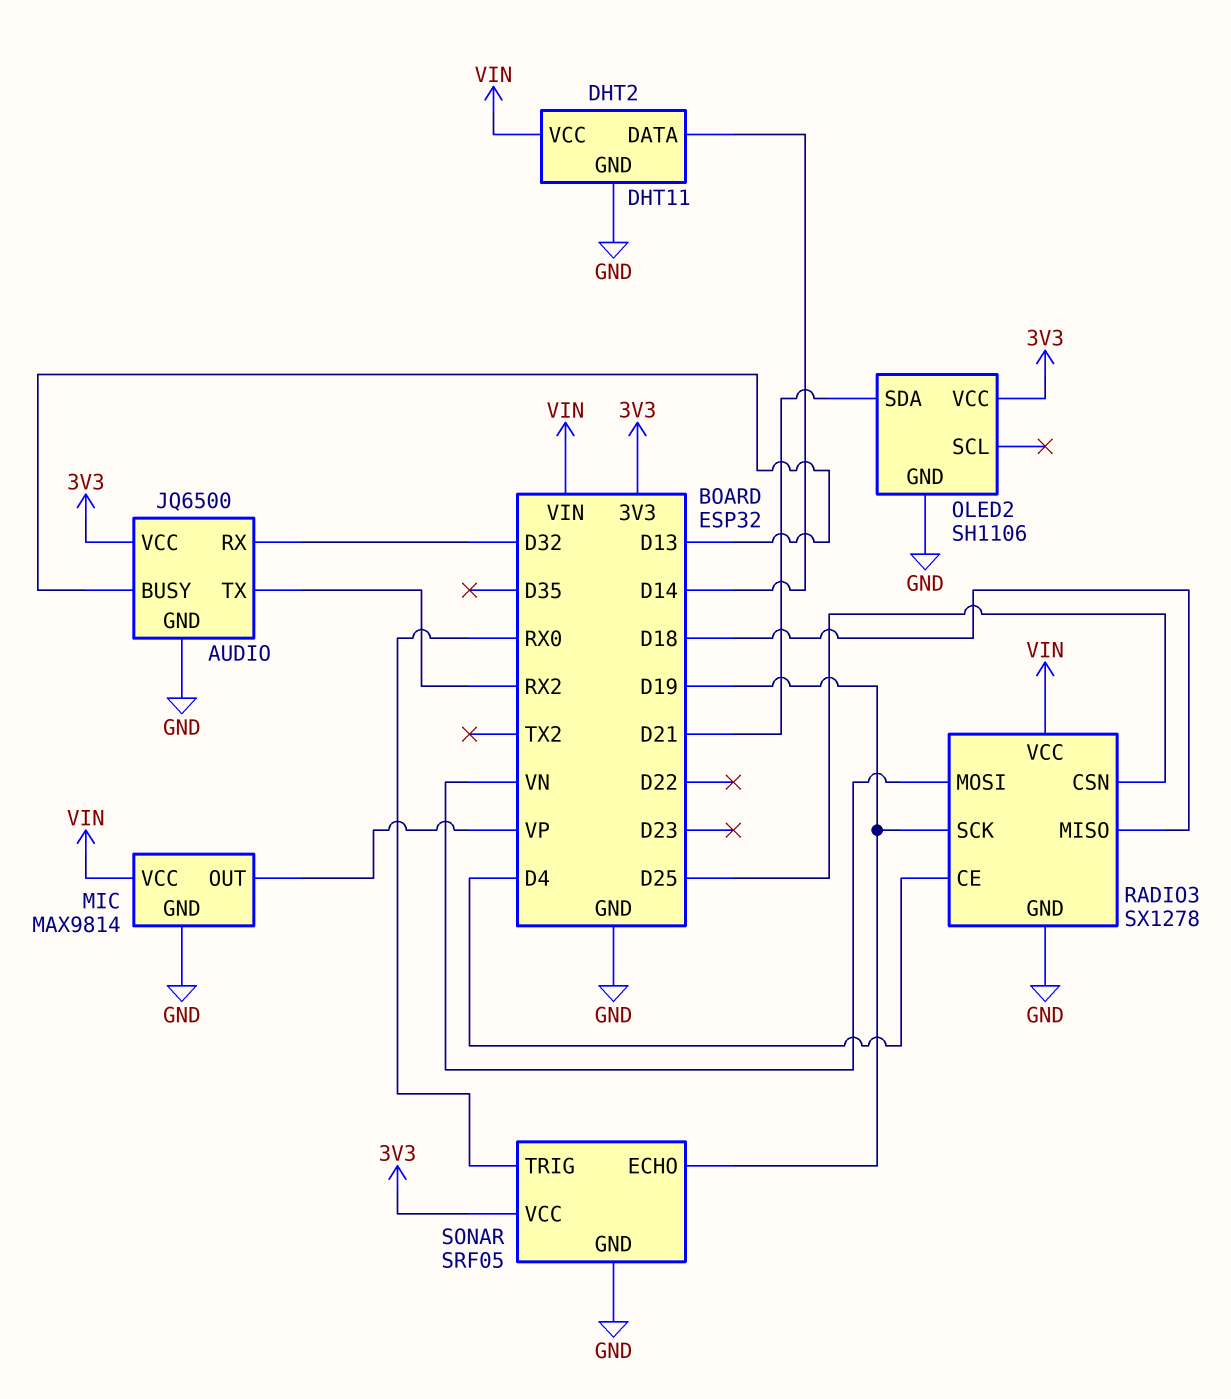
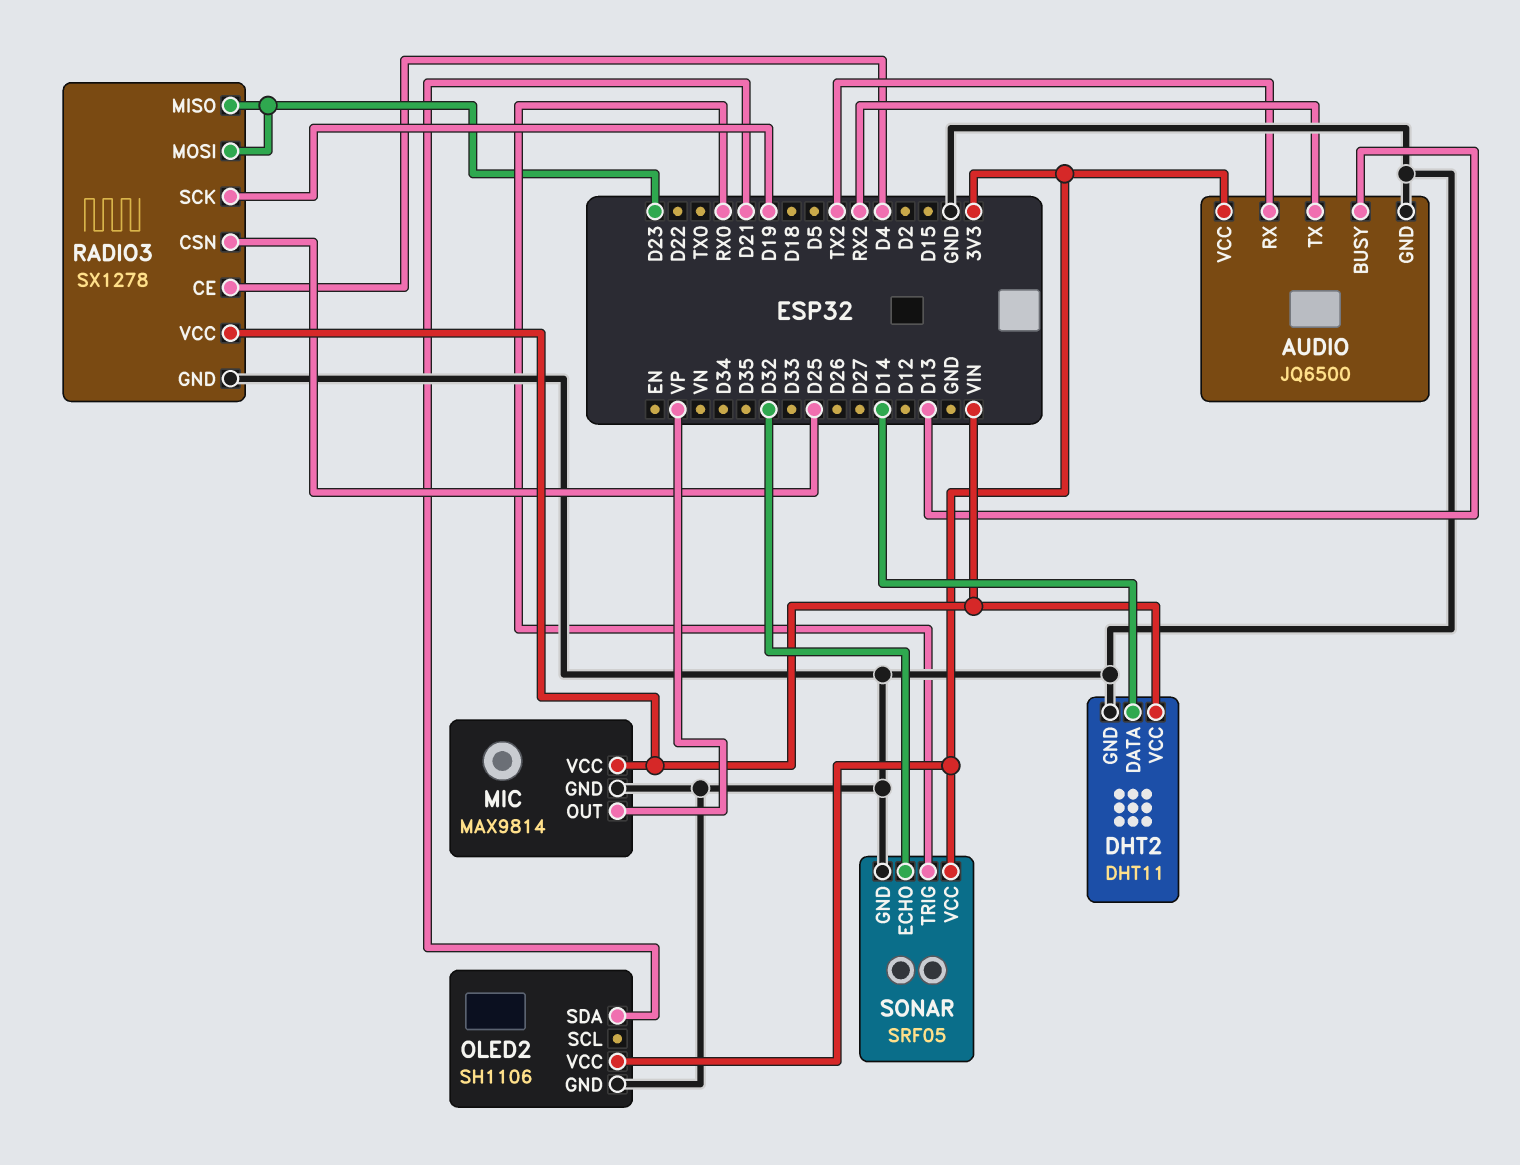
AUDIO pin RX: D32 -> TX2
RADIO3 pin MISO: D18 -> D23
RADIO3 pin MOSI: VN -> D23
SONAR pin ECHO: D19 -> D32

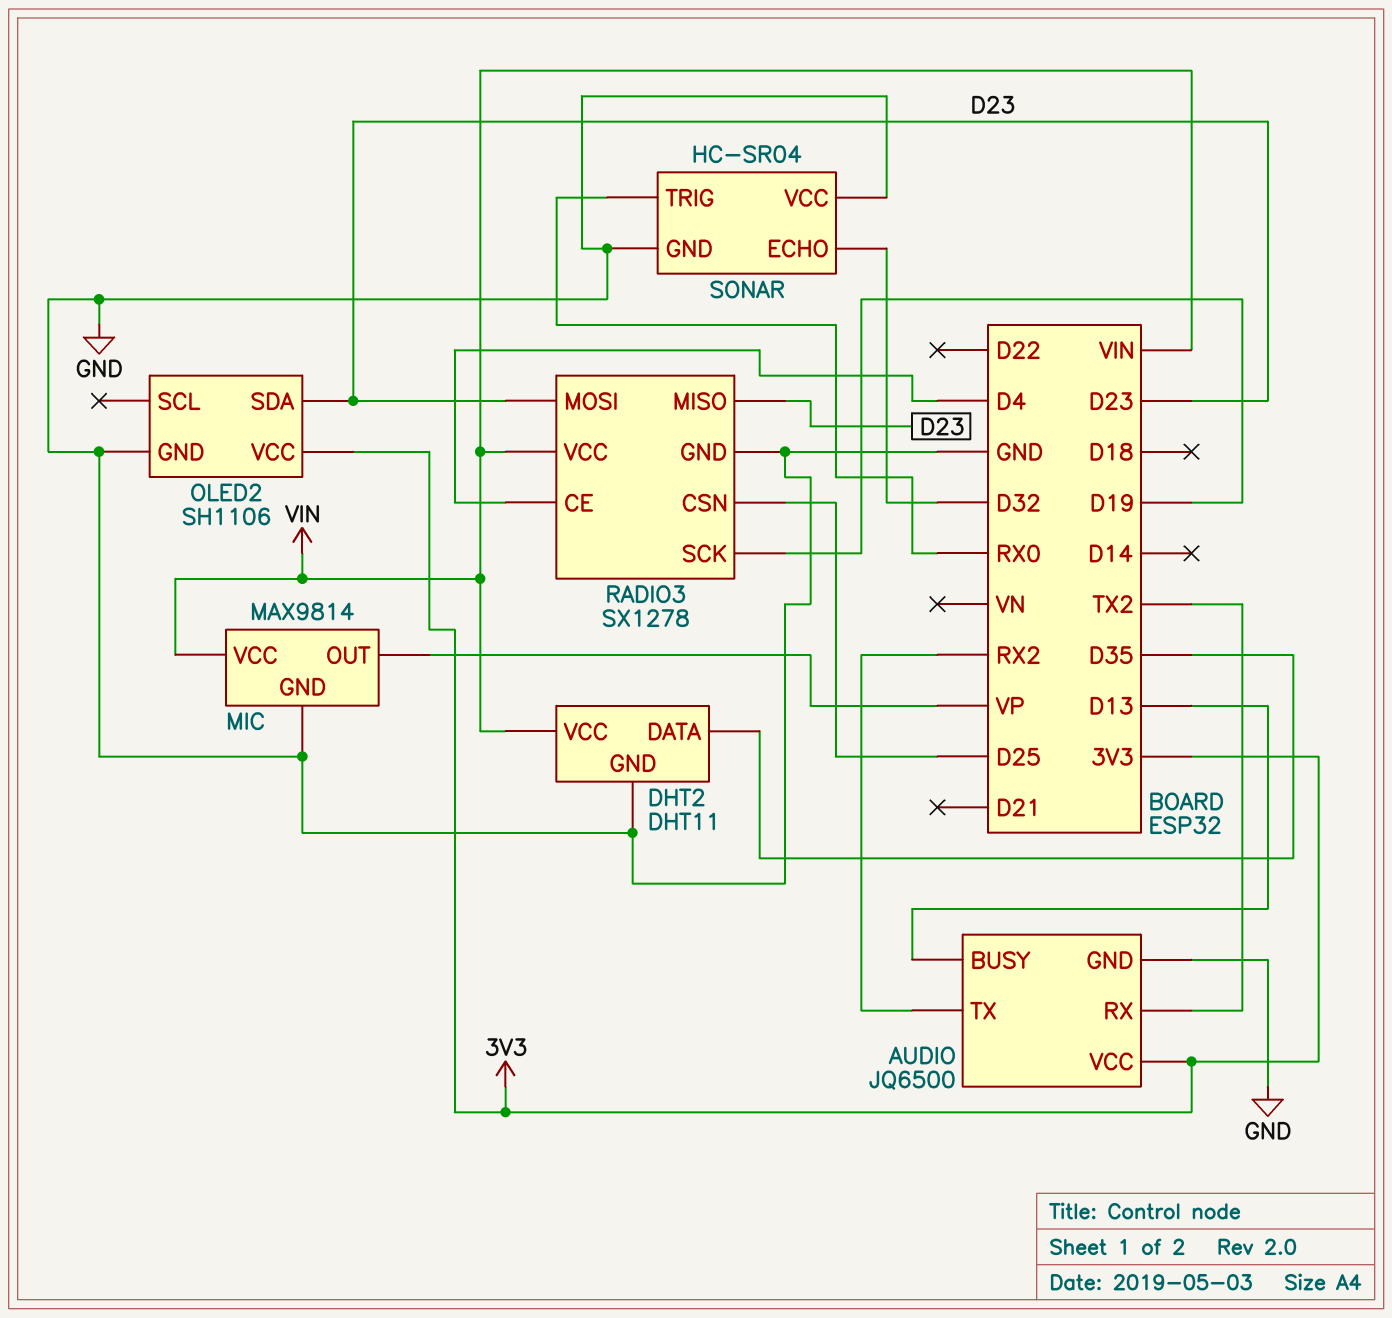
DHT2 pin DATA: D14 -> D35
OLED2 pin SDA: D21 -> D23
SONAR: SRF05 -> HC-SR04
SONAR pin VCC: 3V3 -> GND

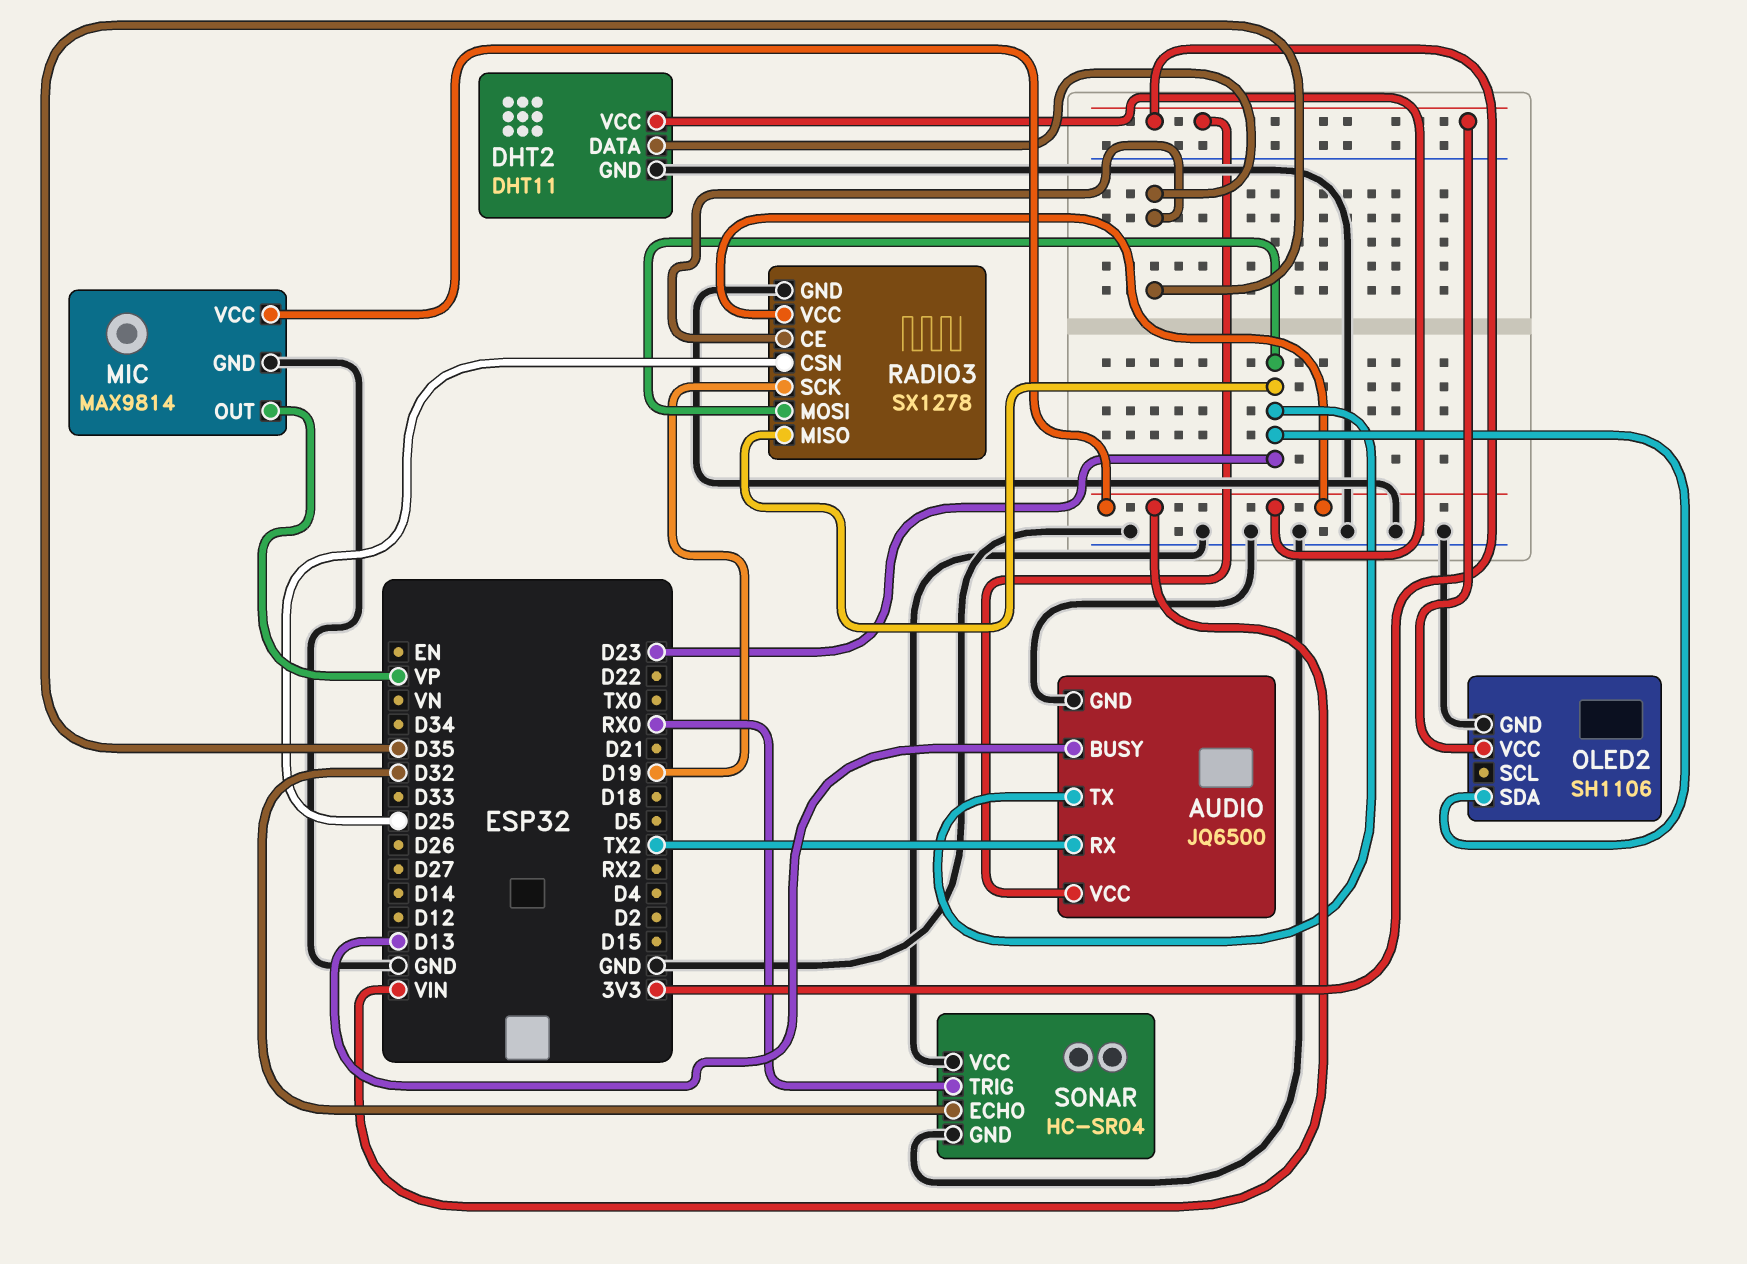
AUDIO pin TX: RX2 -> D23
RADIO3 pin CE: D4 -> D35

